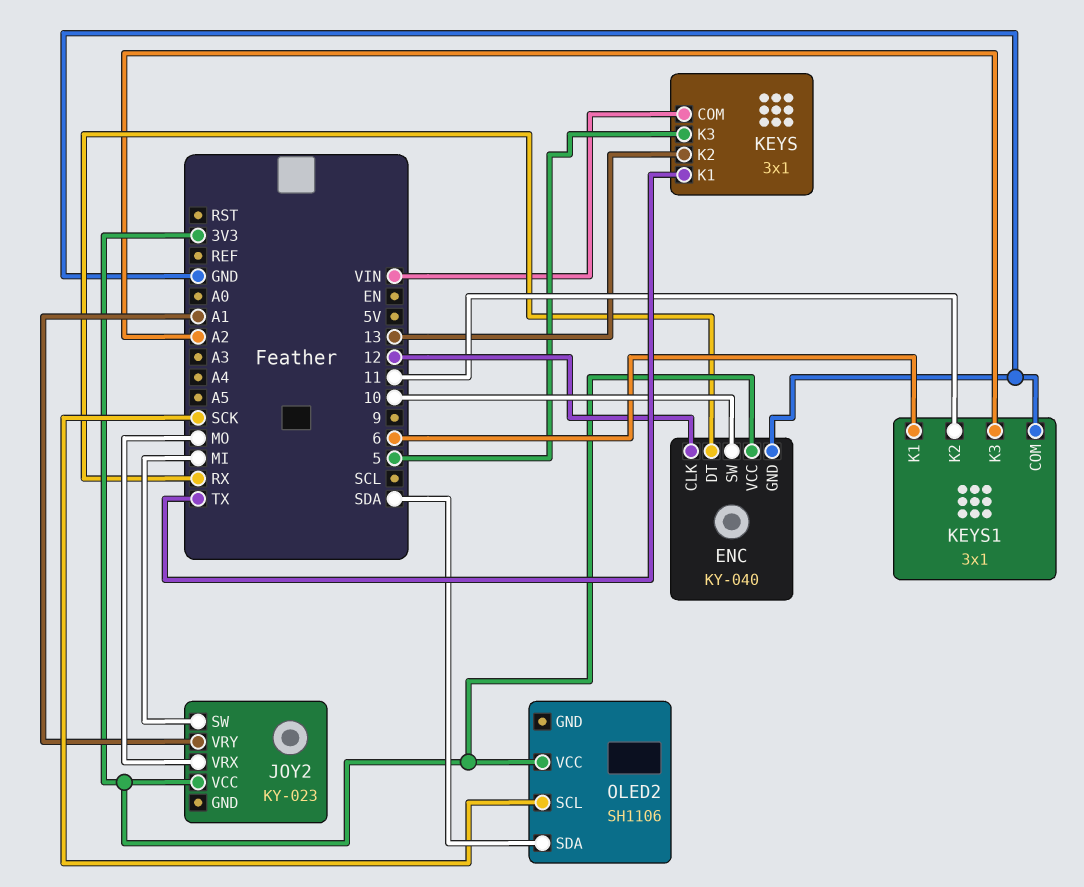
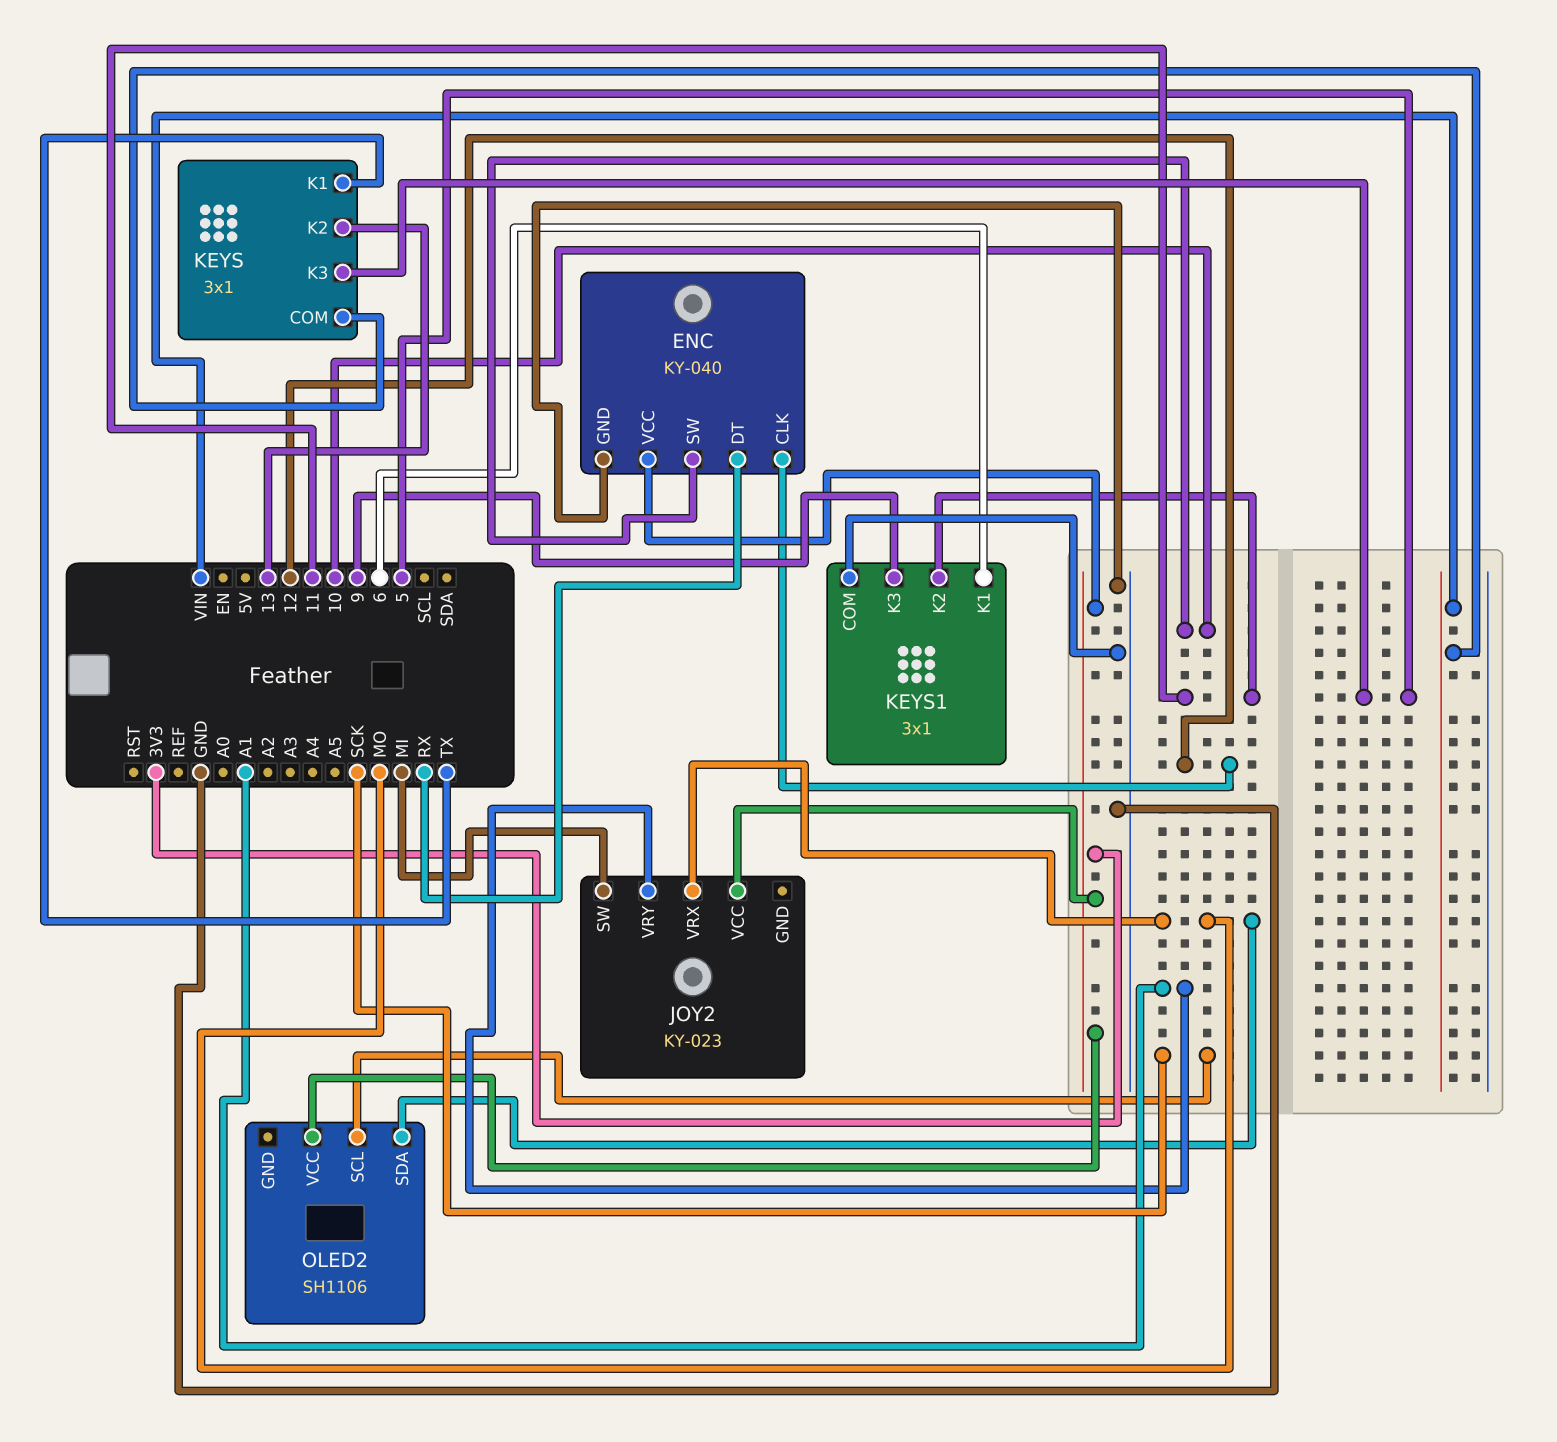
KEYS1 pin K3: A2 -> 9
OLED2 pin SDA: SDA -> MO

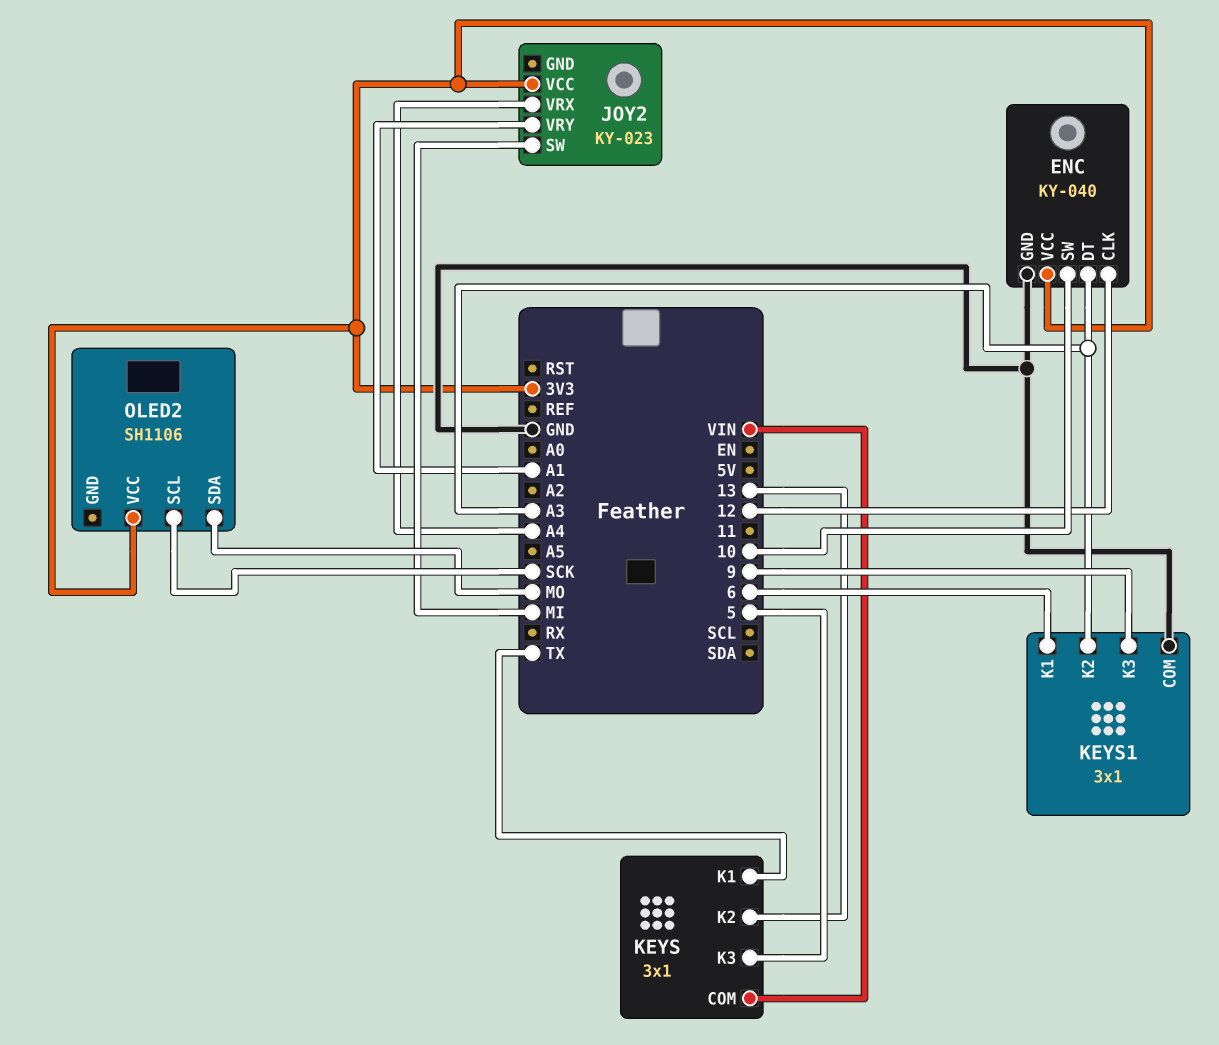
ENC pin DT: RX -> A3
JOY2 pin VRX: MO -> A4
KEYS1 pin K2: 11 -> A3

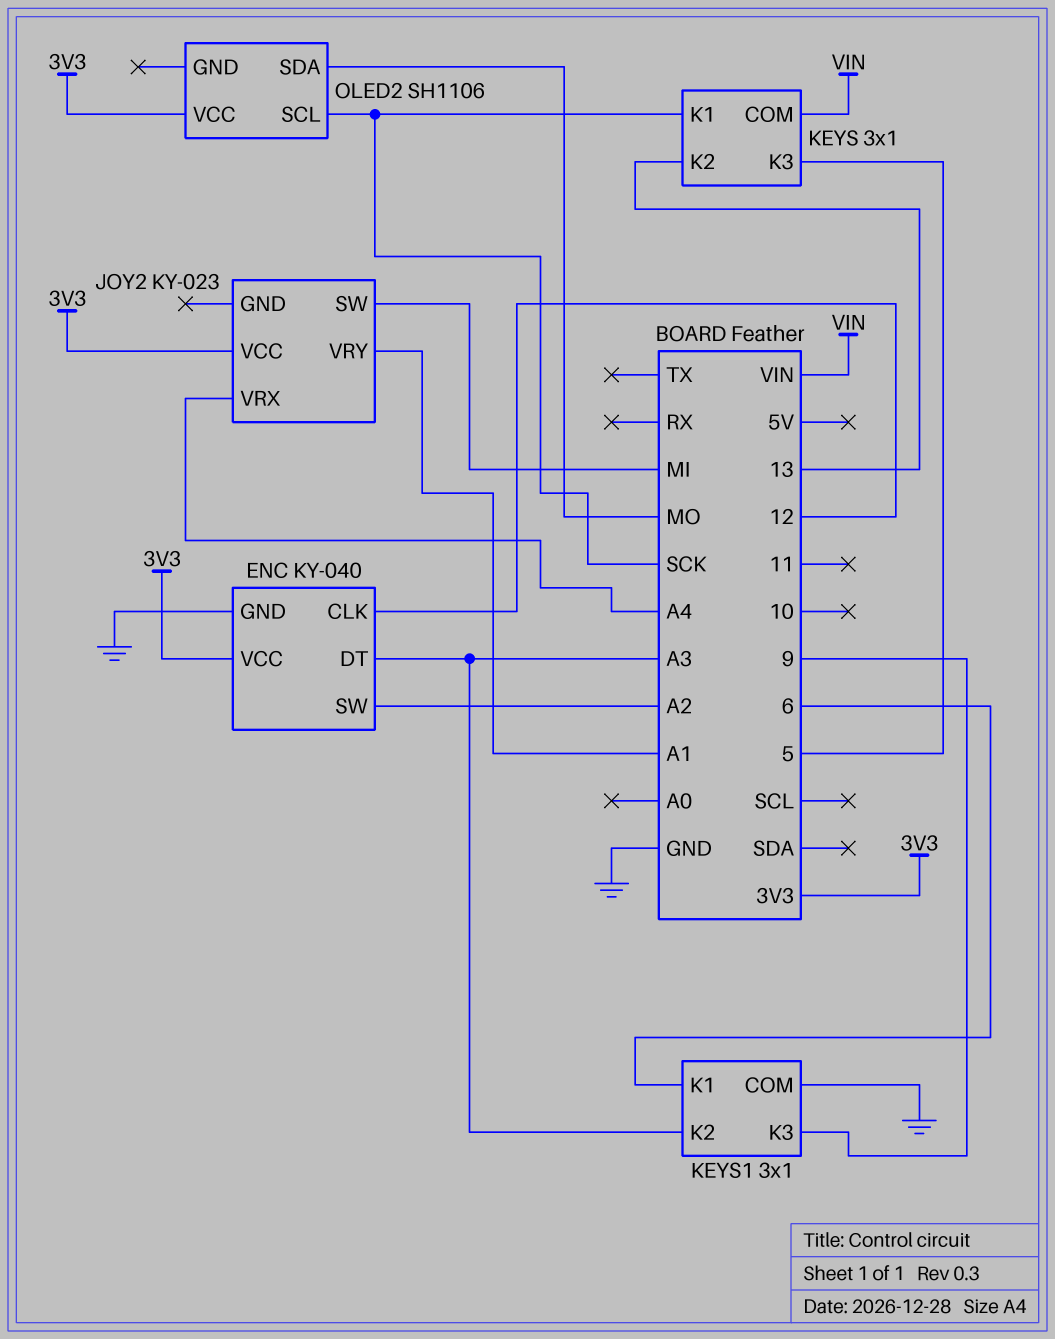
ENC pin SW: 10 -> A2
KEYS pin K1: TX -> SCK

